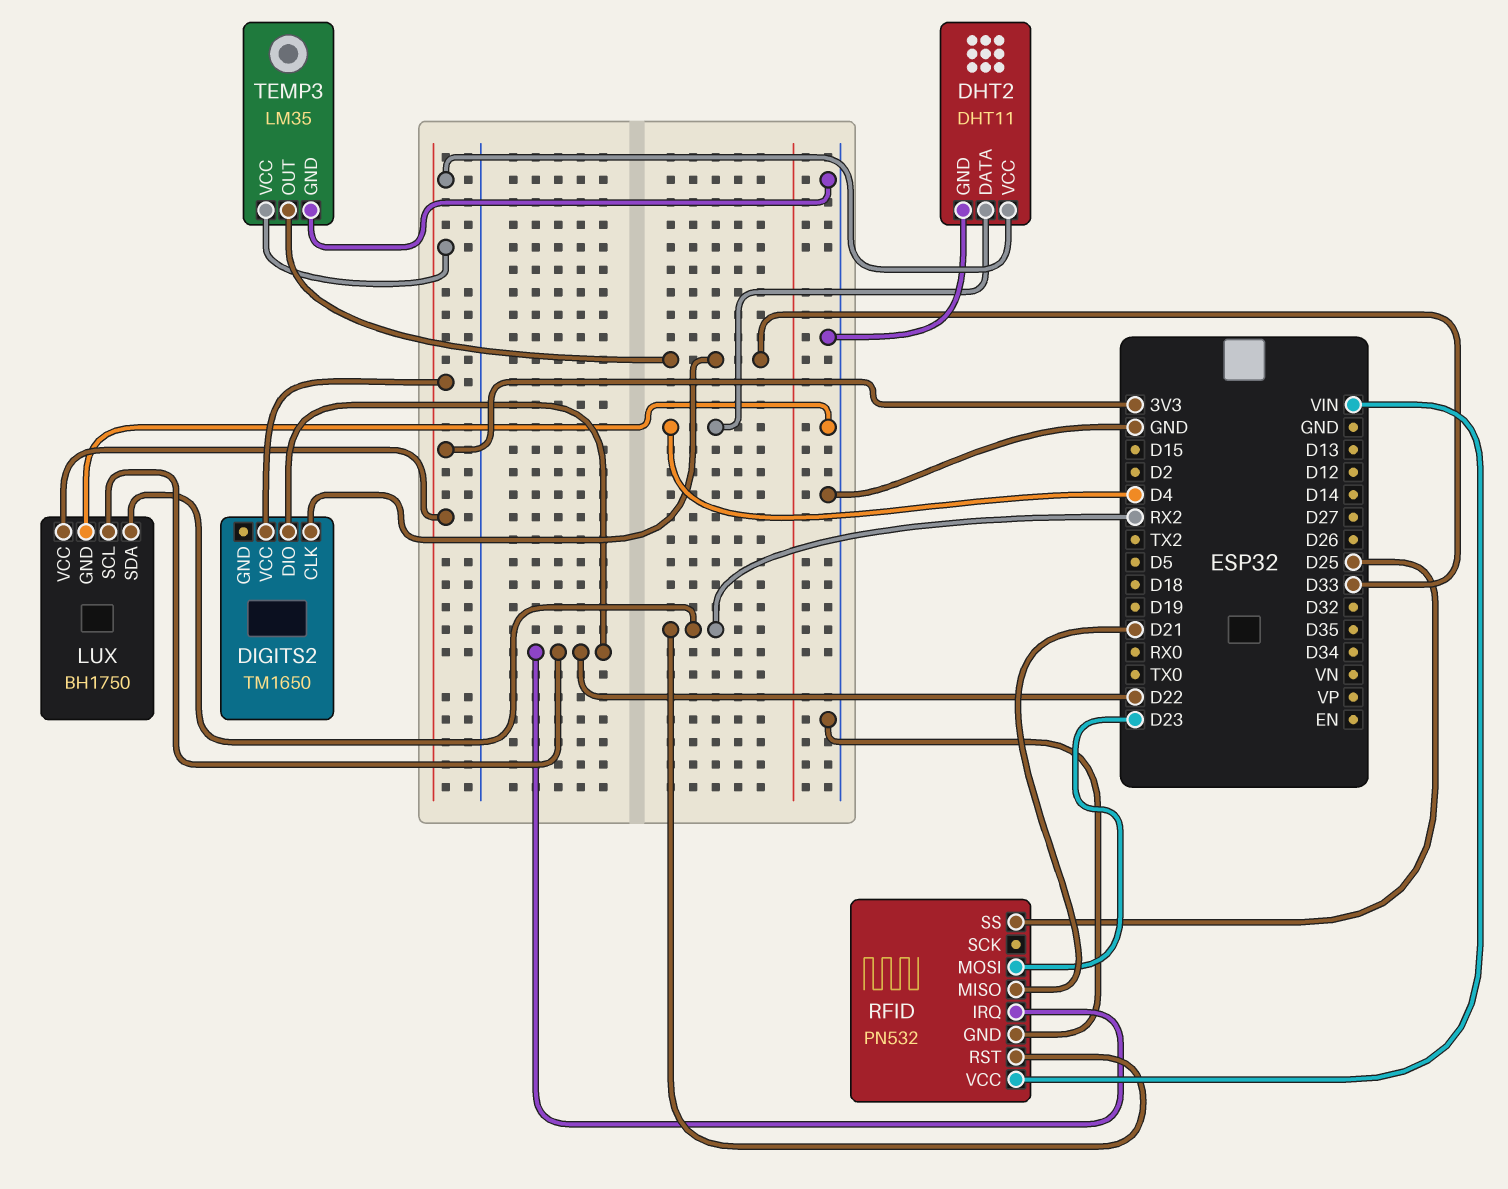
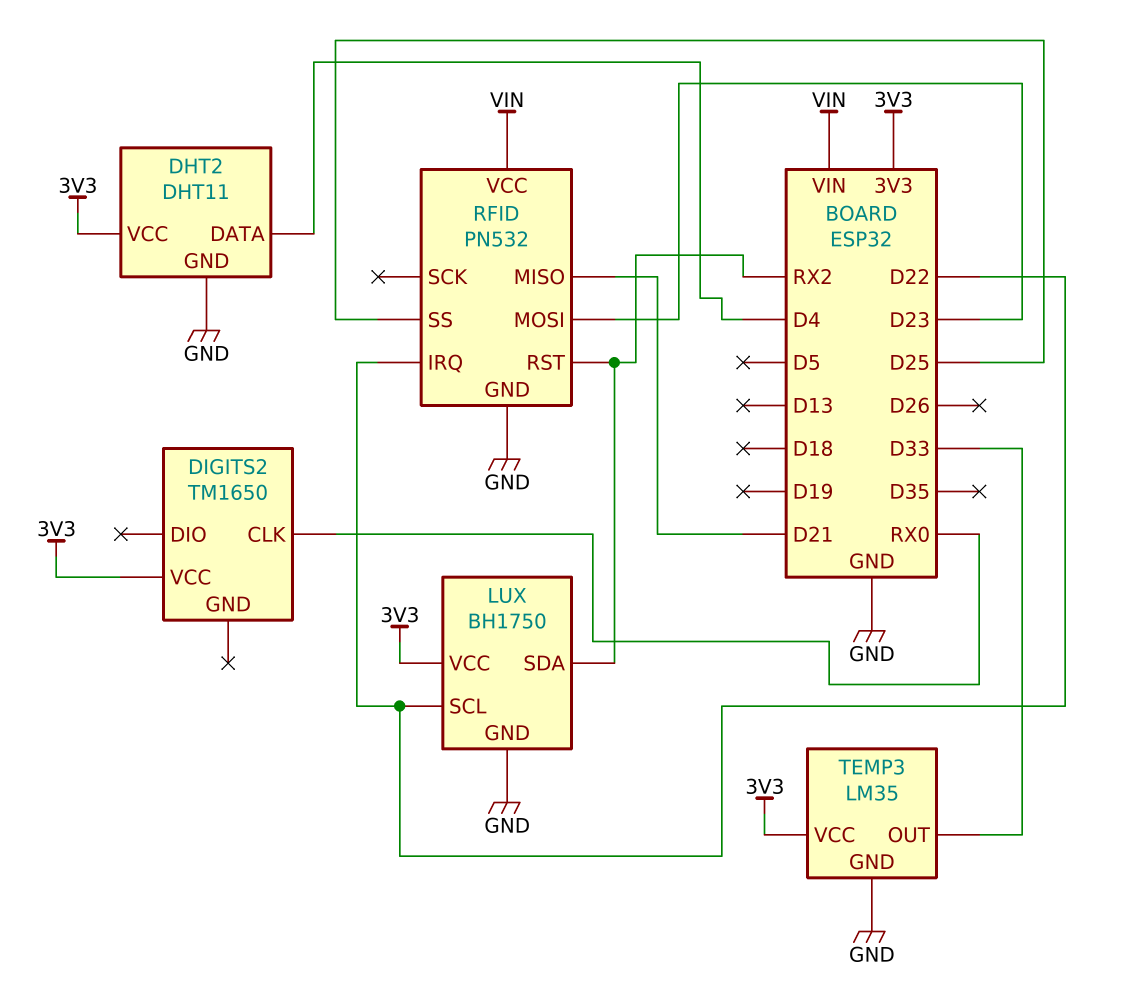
DIGITS2 pin CLK: D33 -> RX0
DIGITS2 pin DIO: D22 -> none

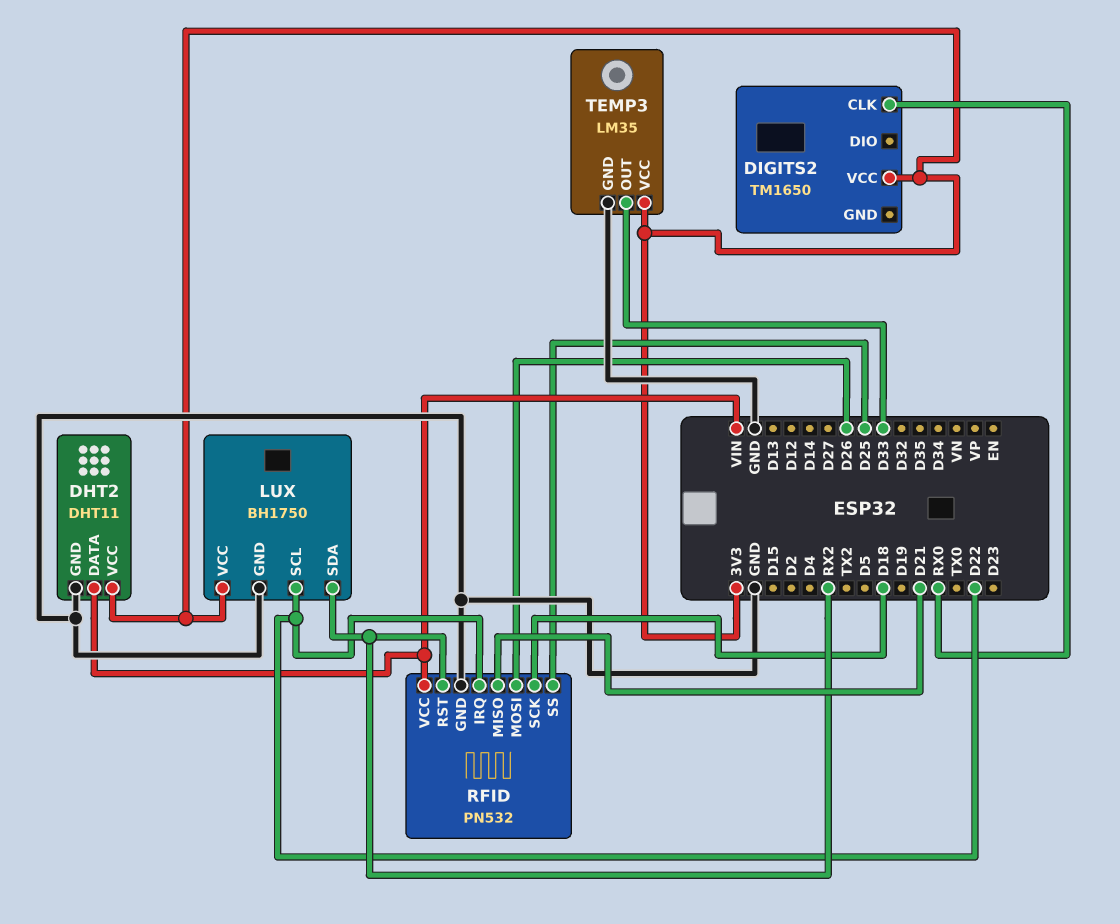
DHT2 pin DATA: D4 -> VIN
RFID pin MOSI: D23 -> D26
RFID pin SCK: none -> D18

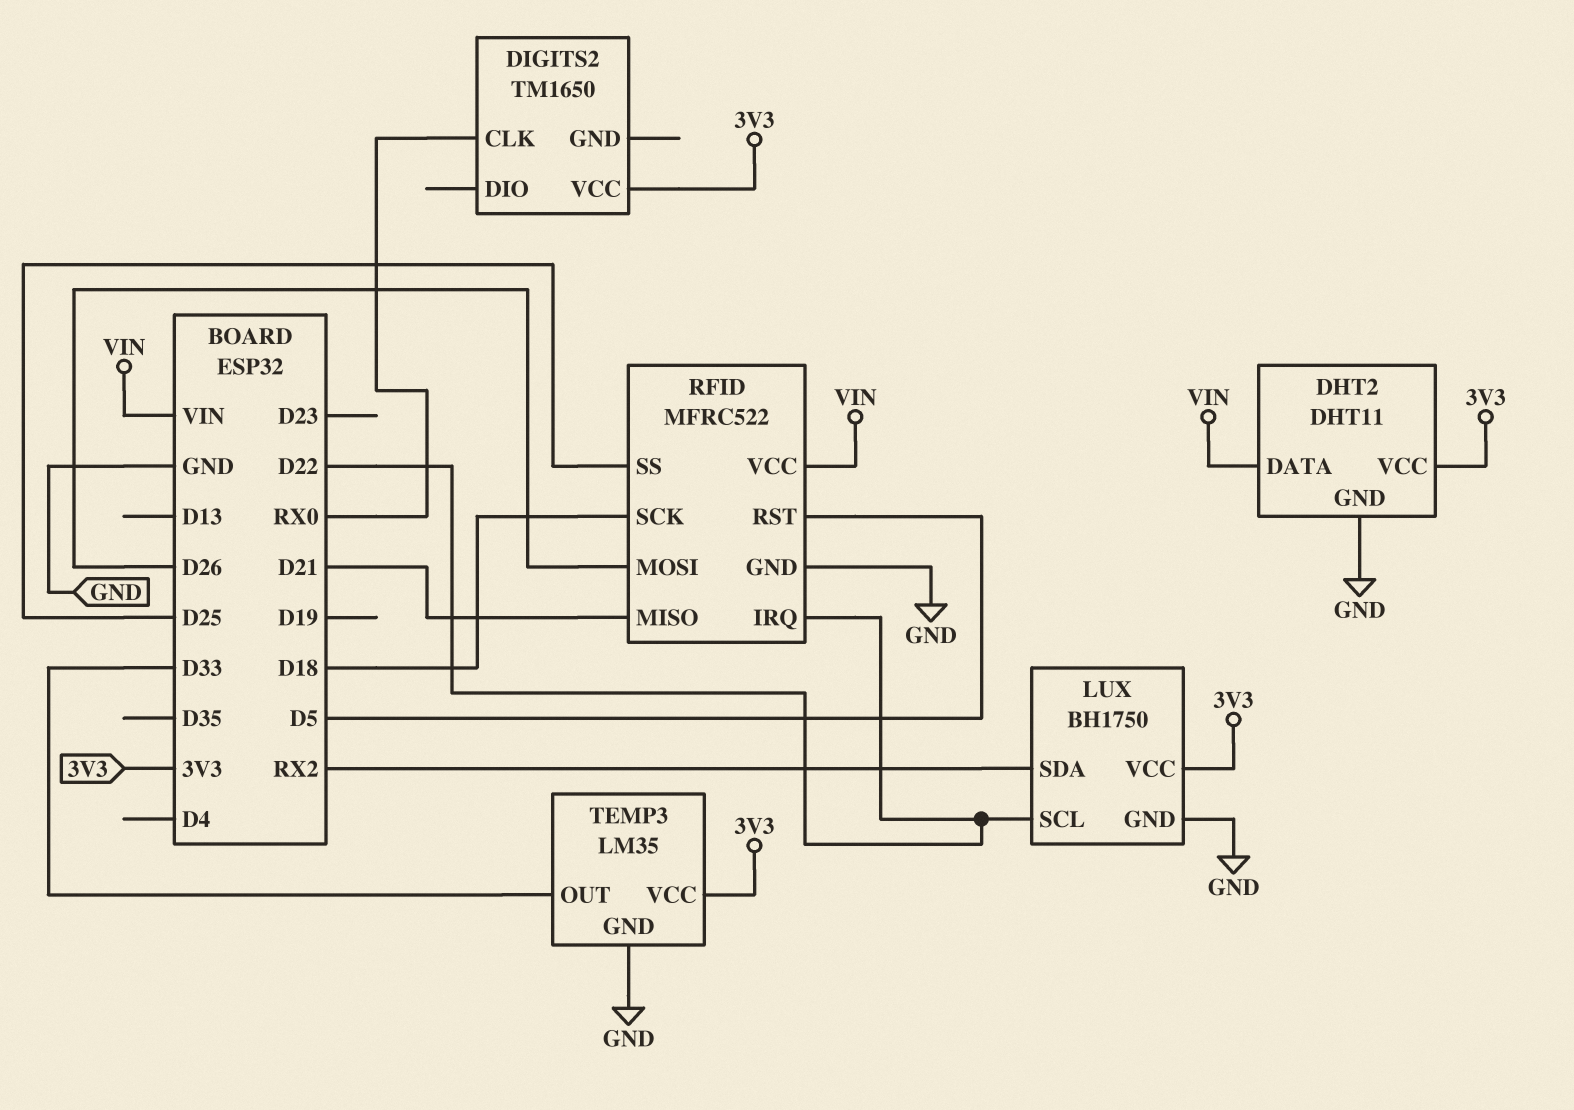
RFID: PN532 -> MFRC522
RFID pin RST: RX2 -> D5

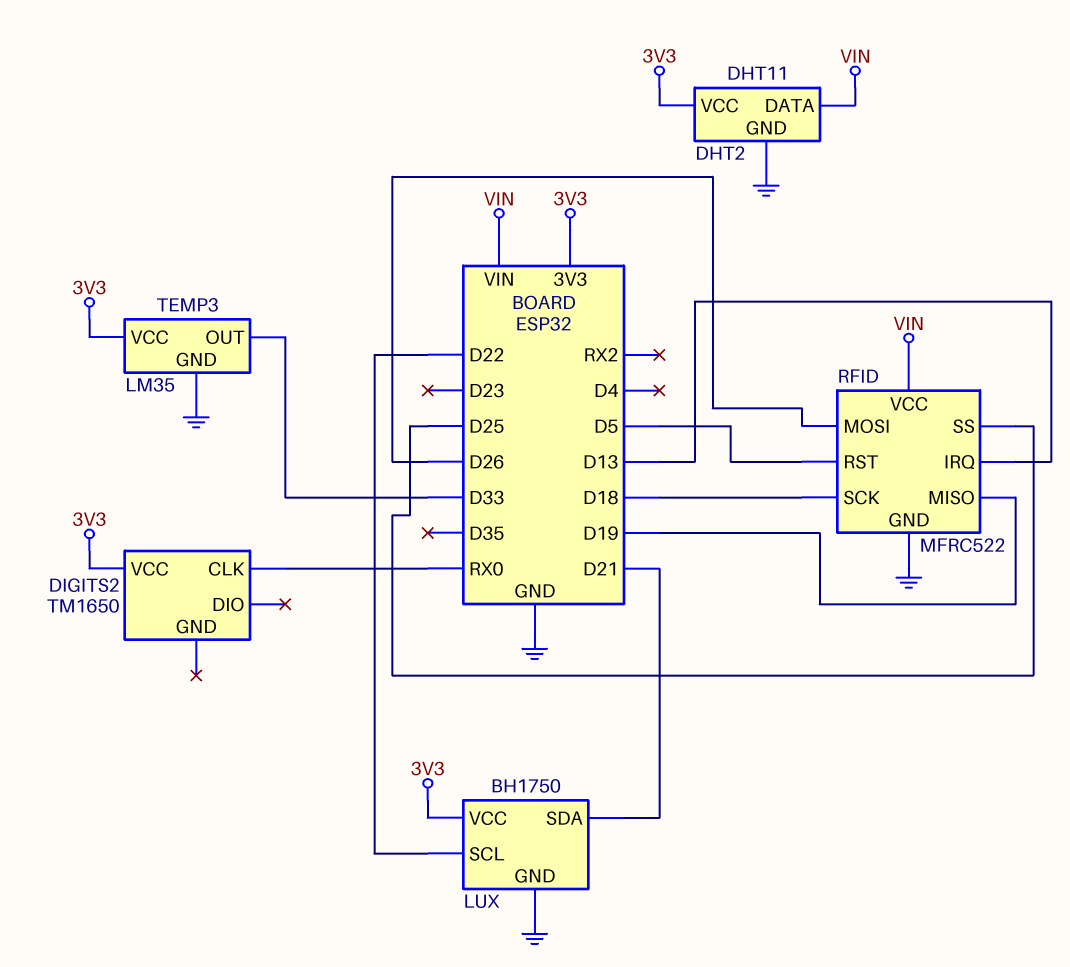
LUX pin SDA: RX2 -> D21
RFID pin IRQ: D22 -> D13
RFID pin MISO: D21 -> D19

